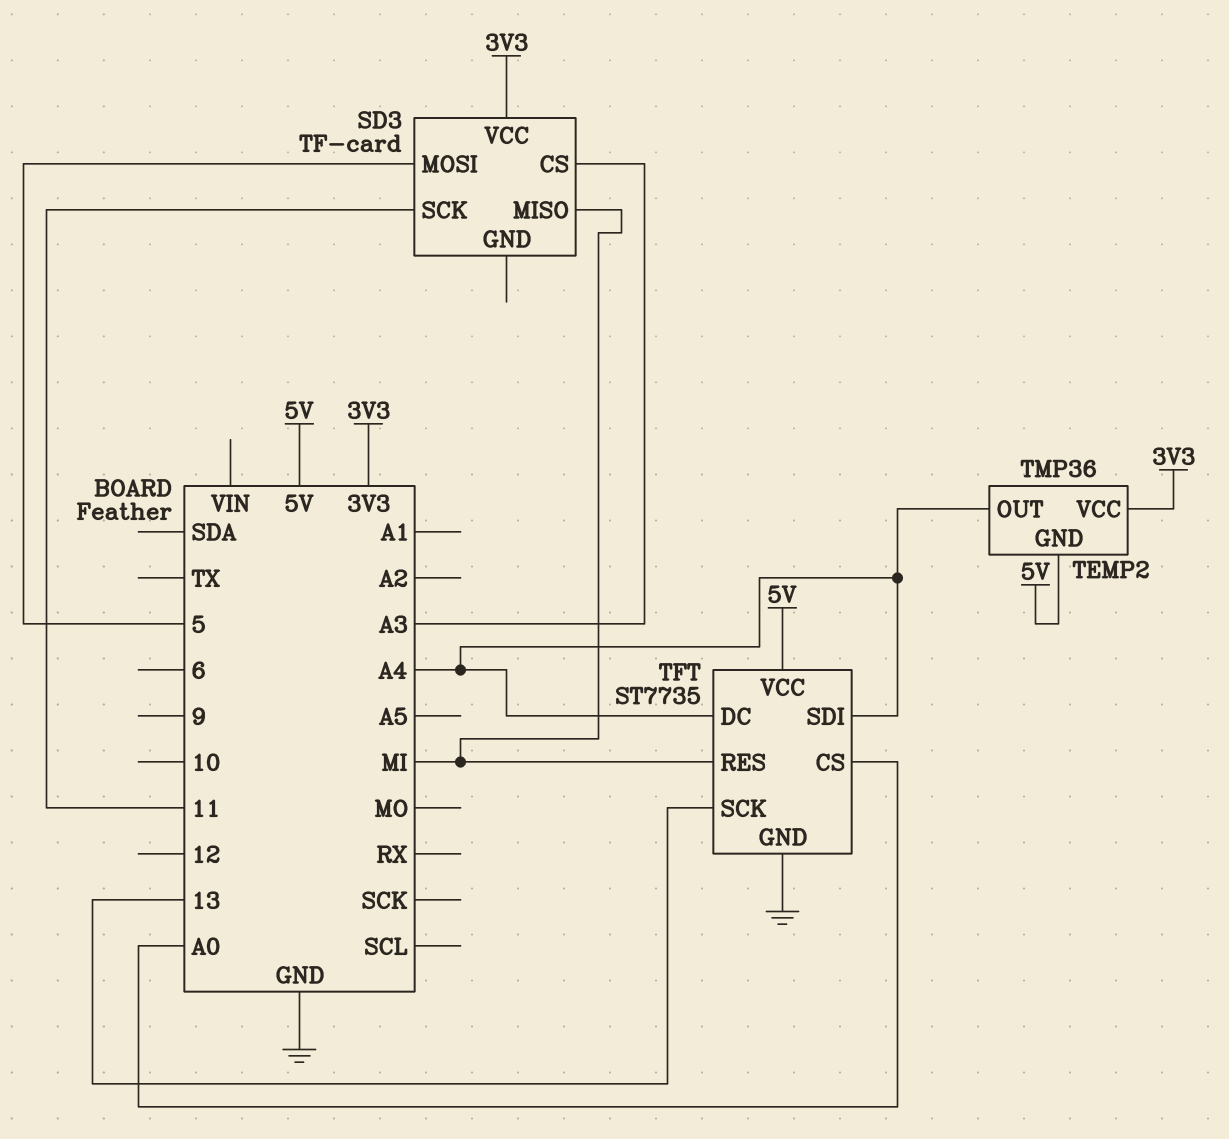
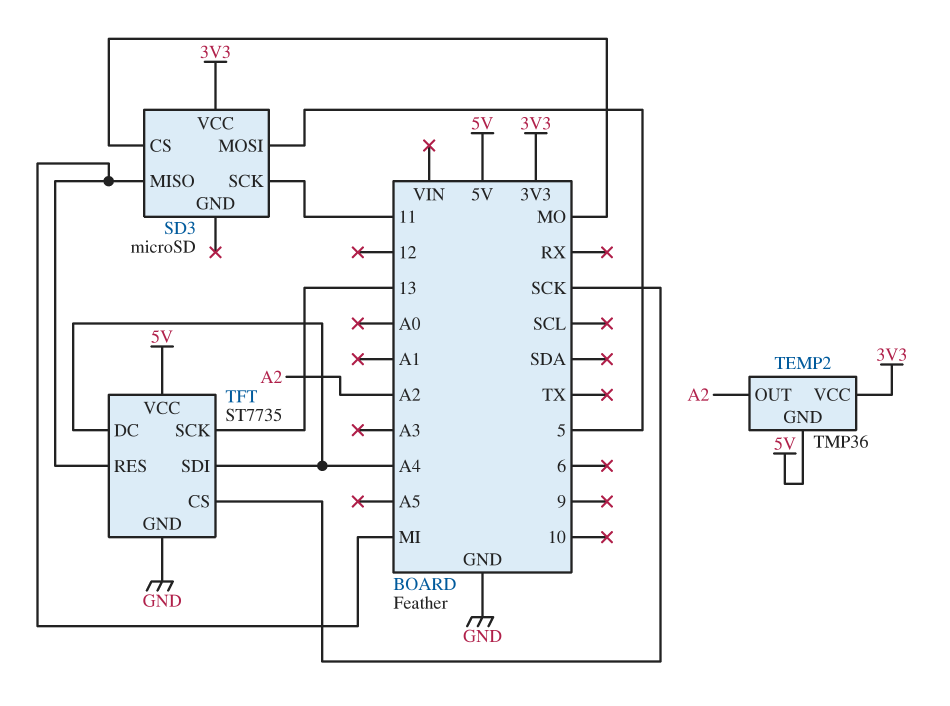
SD3: TF-card -> microSD
SD3 pin CS: A3 -> MO
TEMP2 pin OUT: A4 -> A2
TFT pin CS: A0 -> SCK

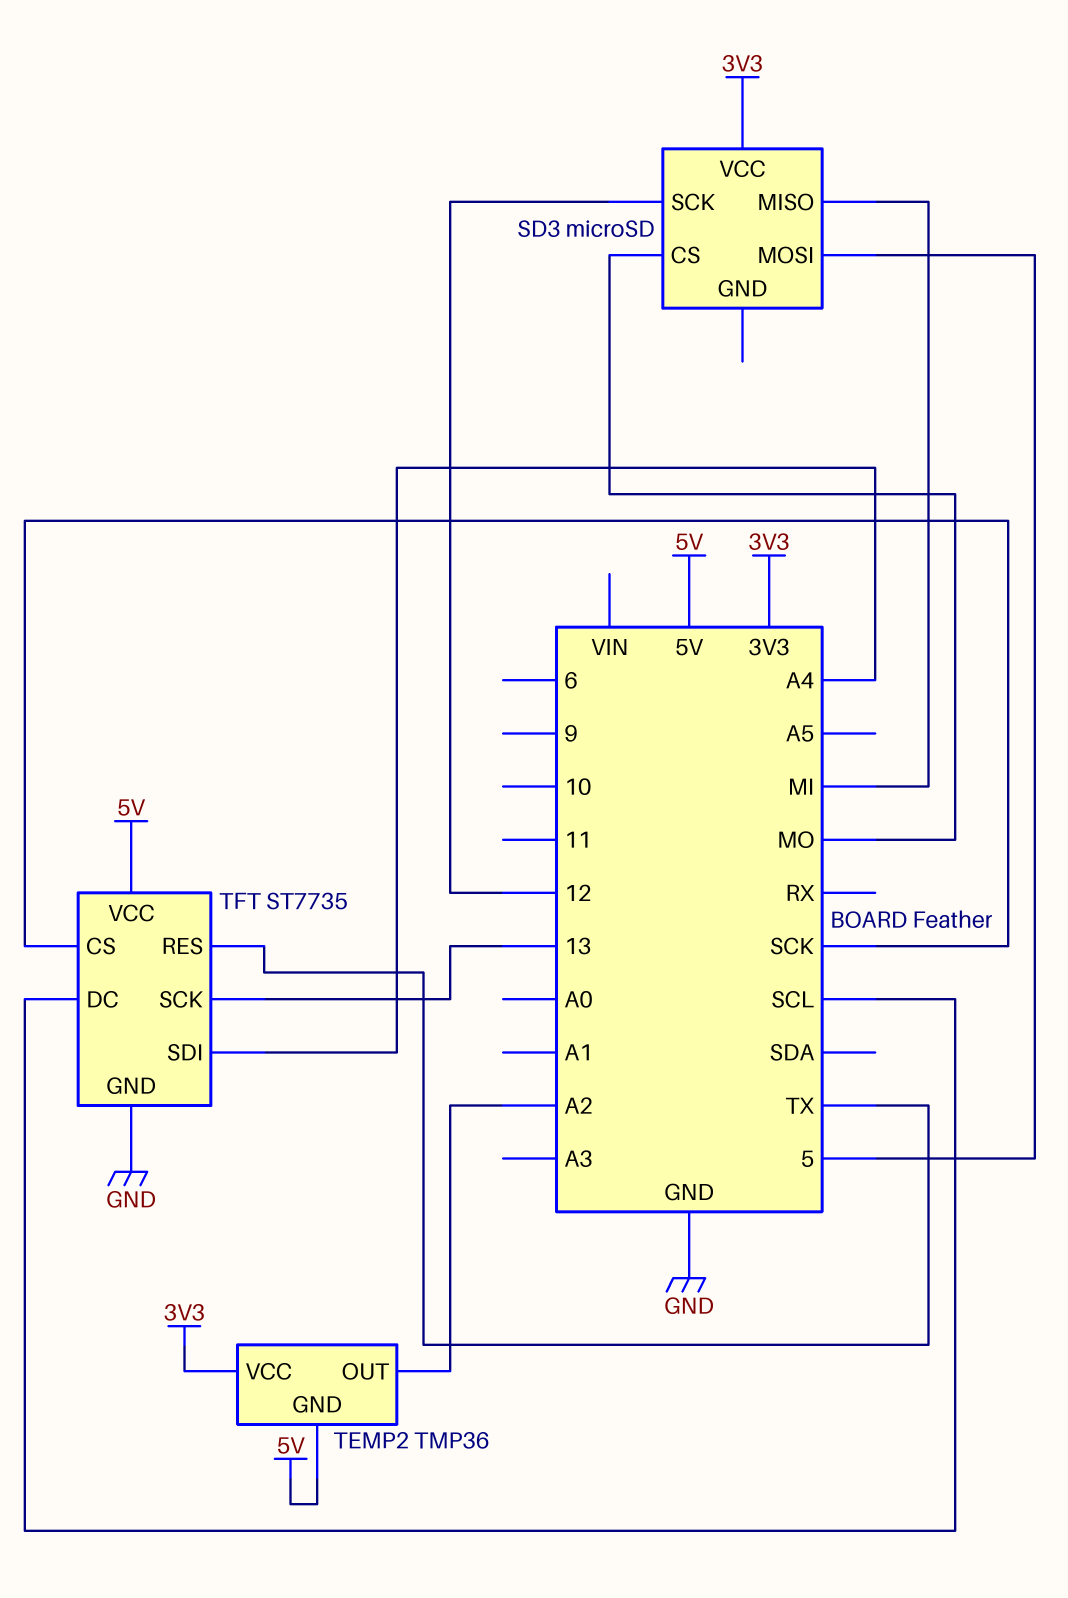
SD3 pin SCK: 11 -> 12
TFT pin DC: A4 -> SCL
TFT pin RES: MI -> TX

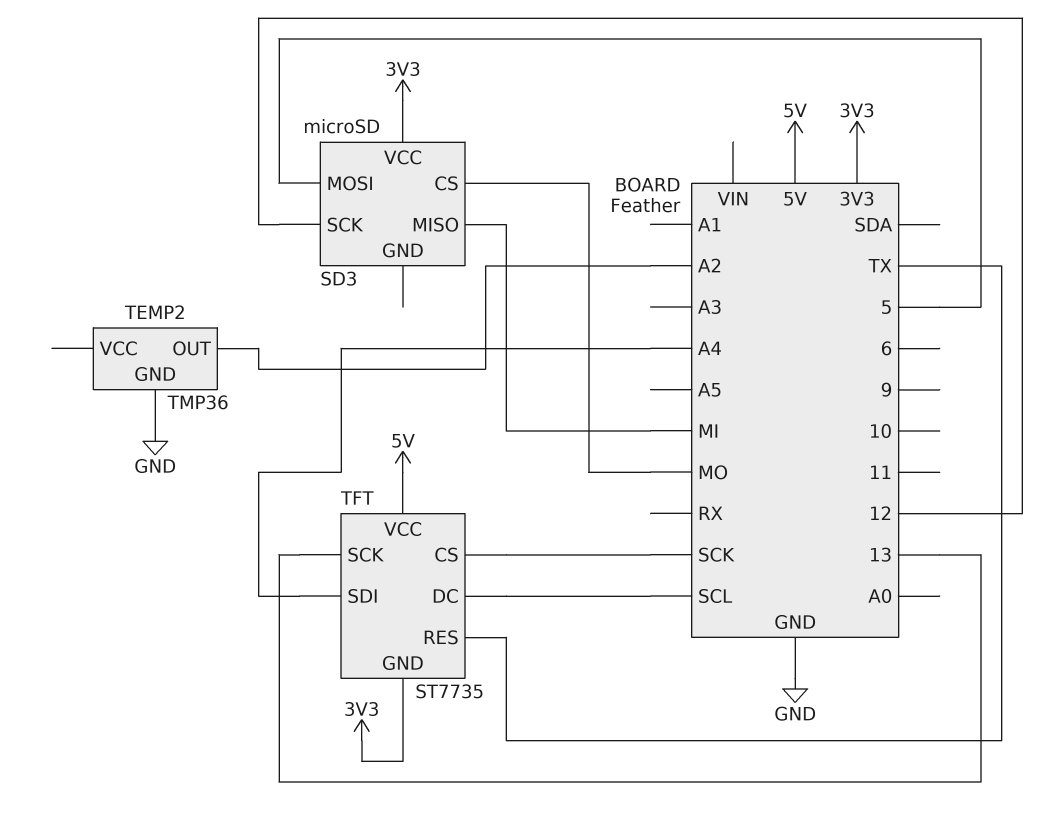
TEMP2 pin GND: 5V -> GND
TEMP2 pin VCC: 3V3 -> none
TFT pin GND: GND -> 3V3

